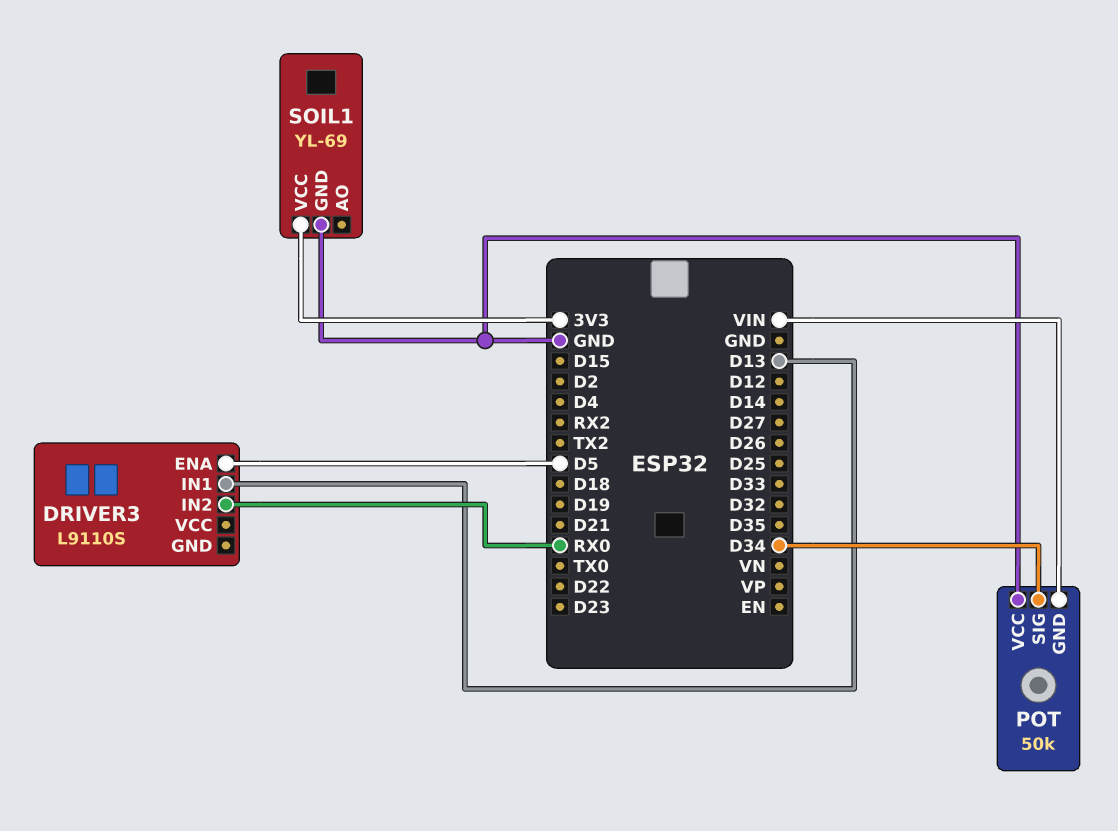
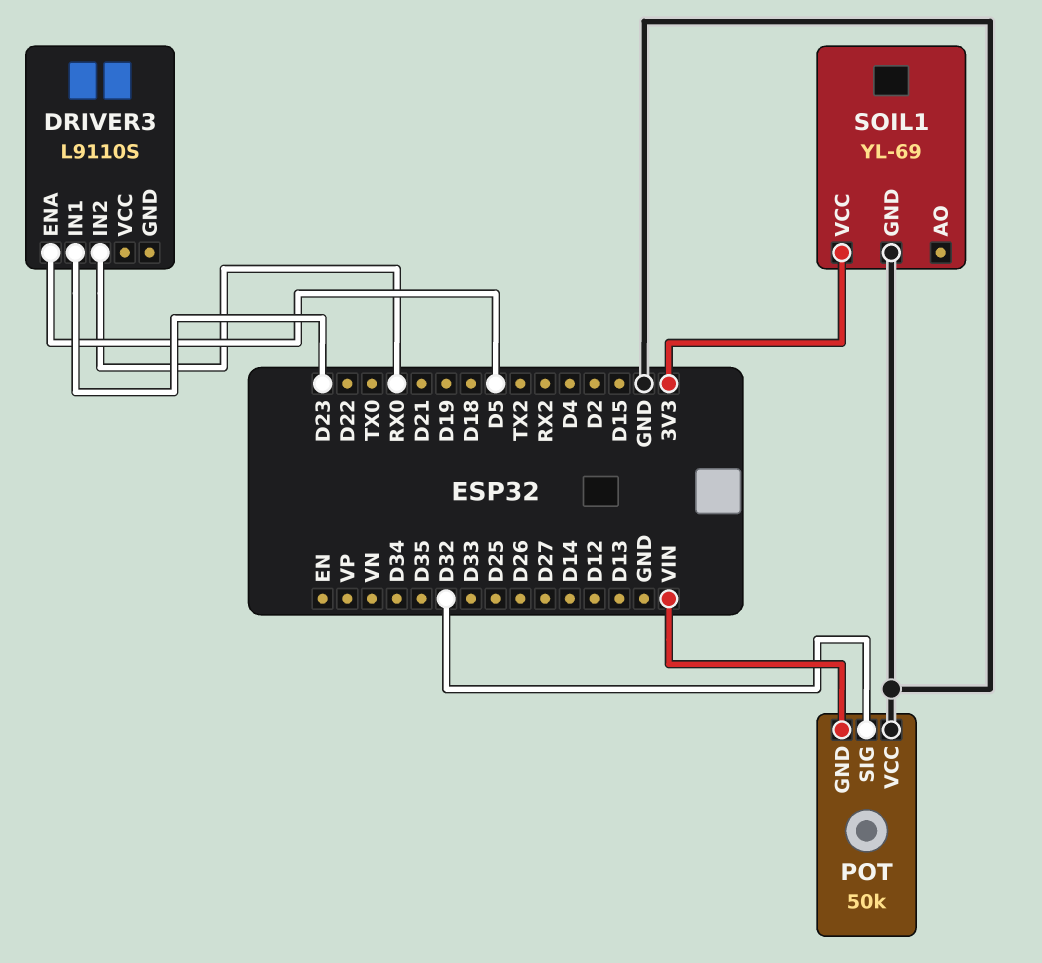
DRIVER3 pin IN1: D13 -> D23
POT pin SIG: D34 -> D32

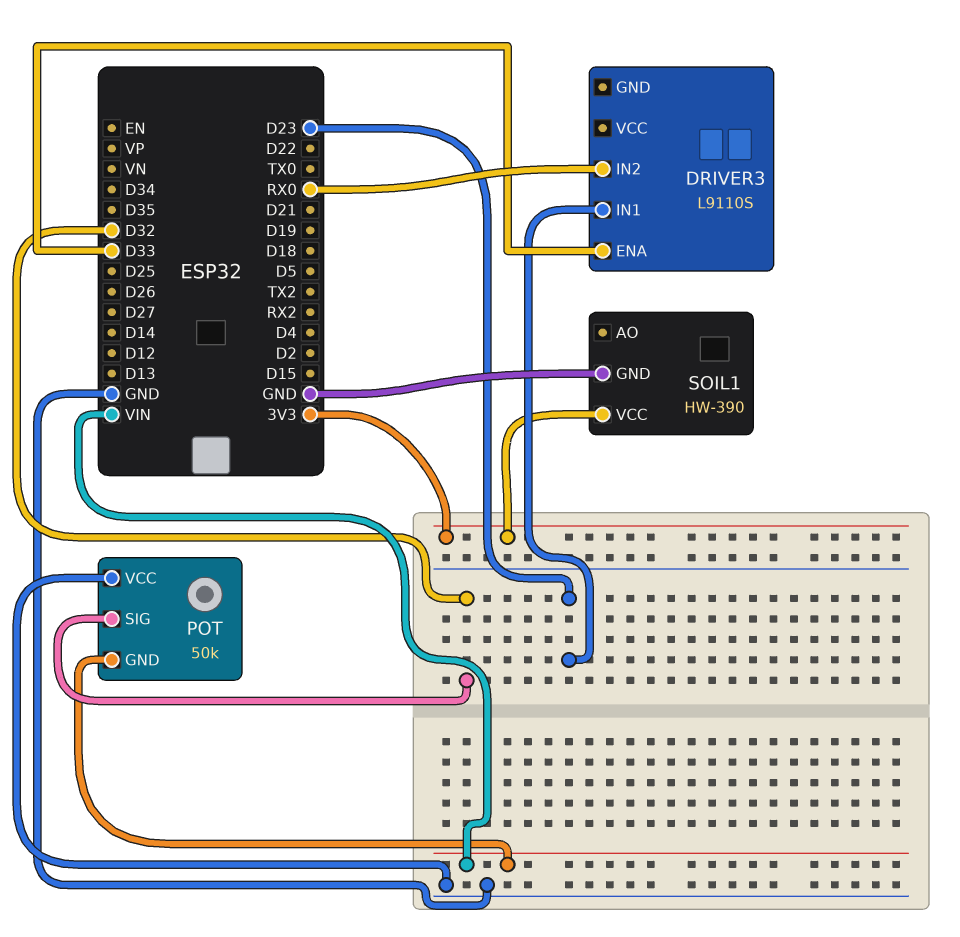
DRIVER3 pin ENA: D5 -> D33
SOIL1: YL-69 -> HW-390

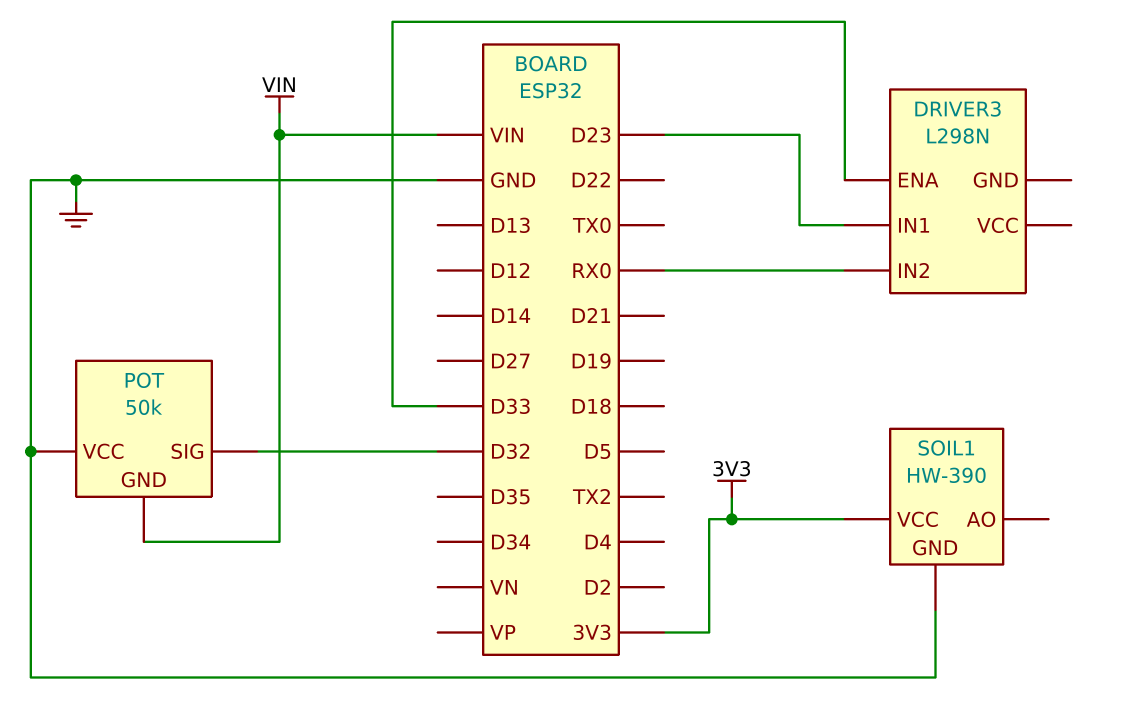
DRIVER3: L9110S -> L298N

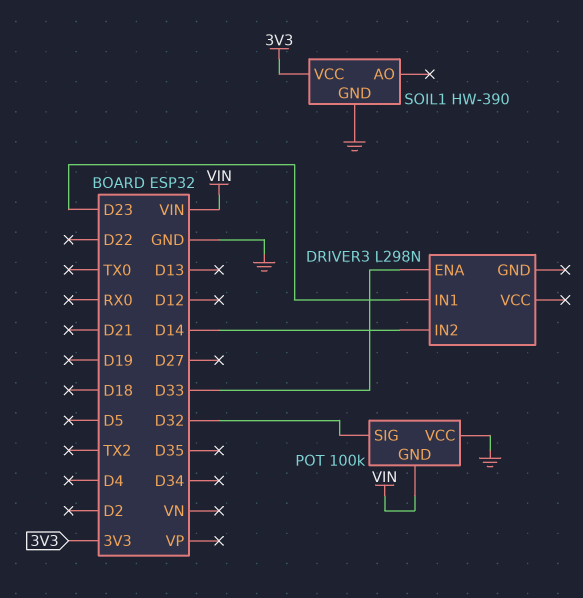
DRIVER3 pin IN2: RX0 -> D14
POT: 50k -> 100k

